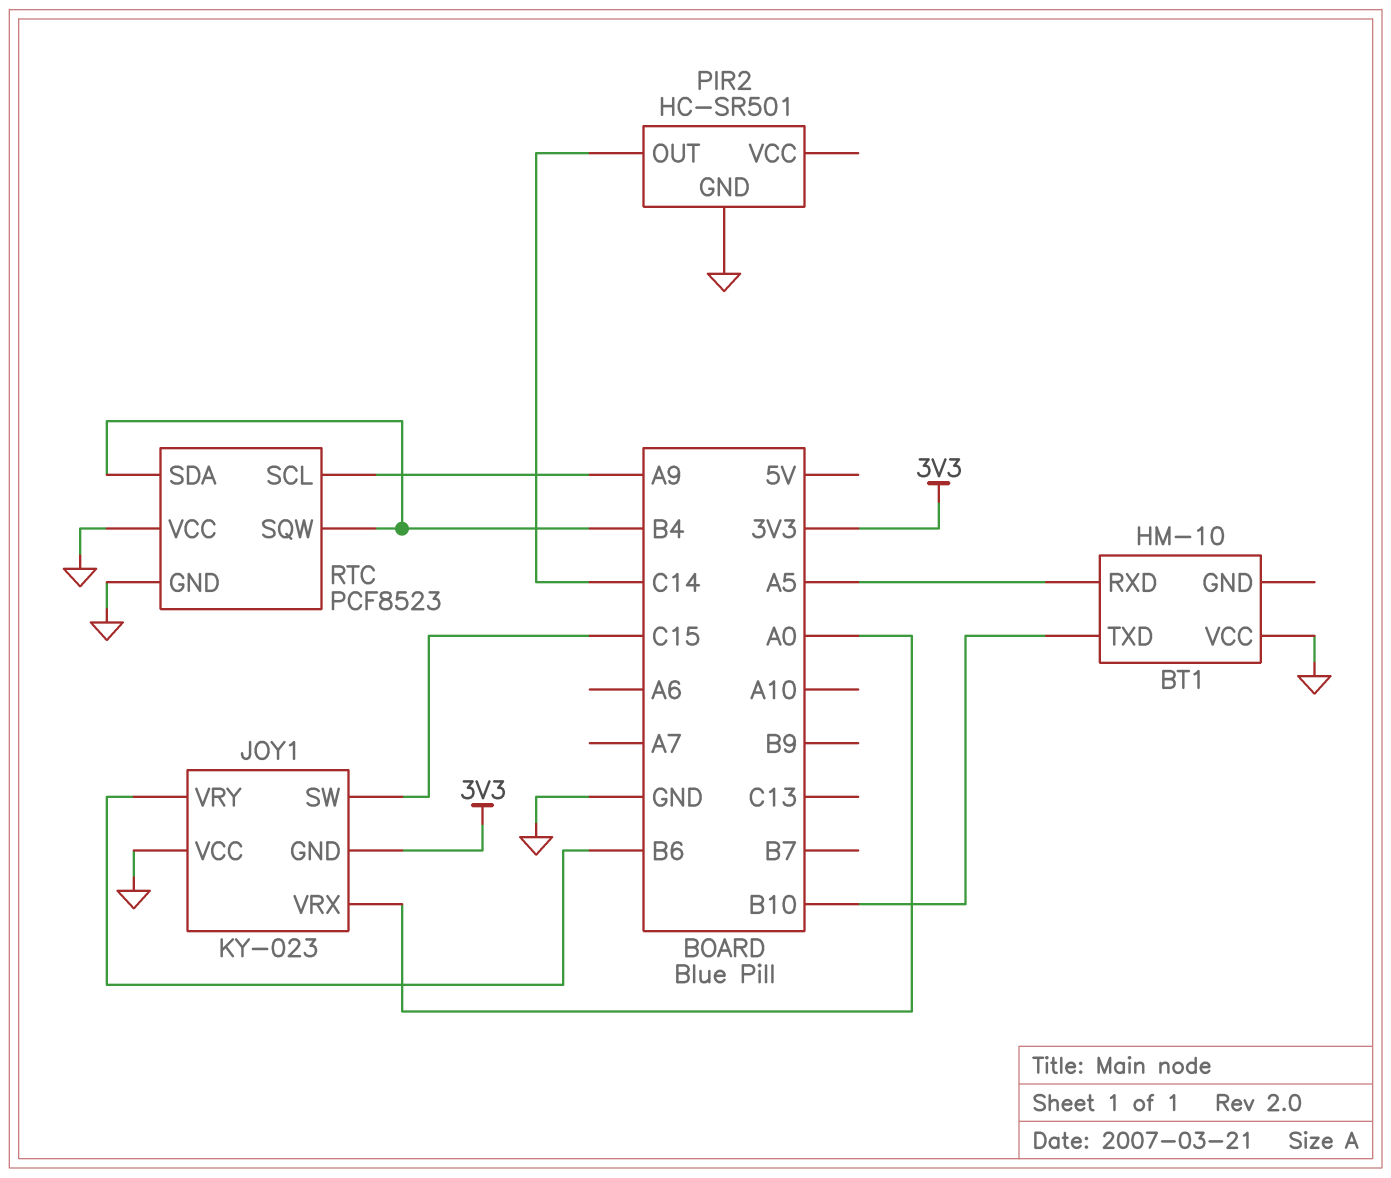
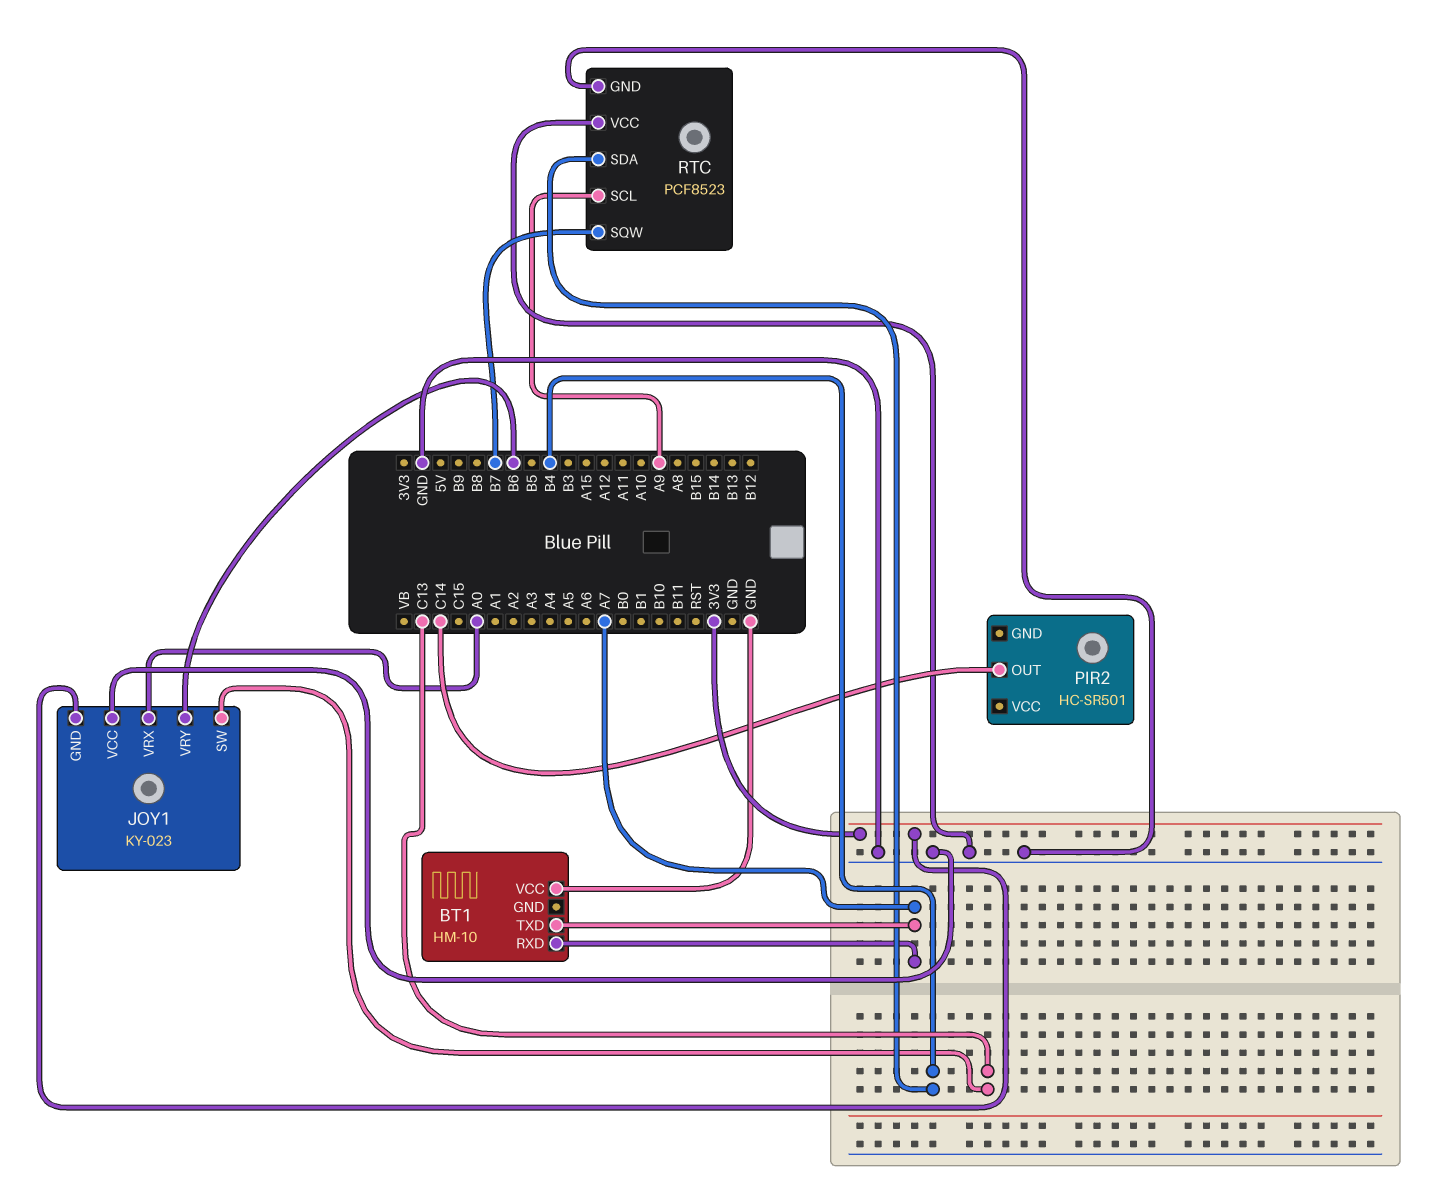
BT1 pin RXD: A5 -> A7
BT1 pin TXD: B10 -> A7
JOY1 pin SW: C15 -> C13
PIR2 pin GND: GND -> none
RTC pin SQW: B4 -> B7

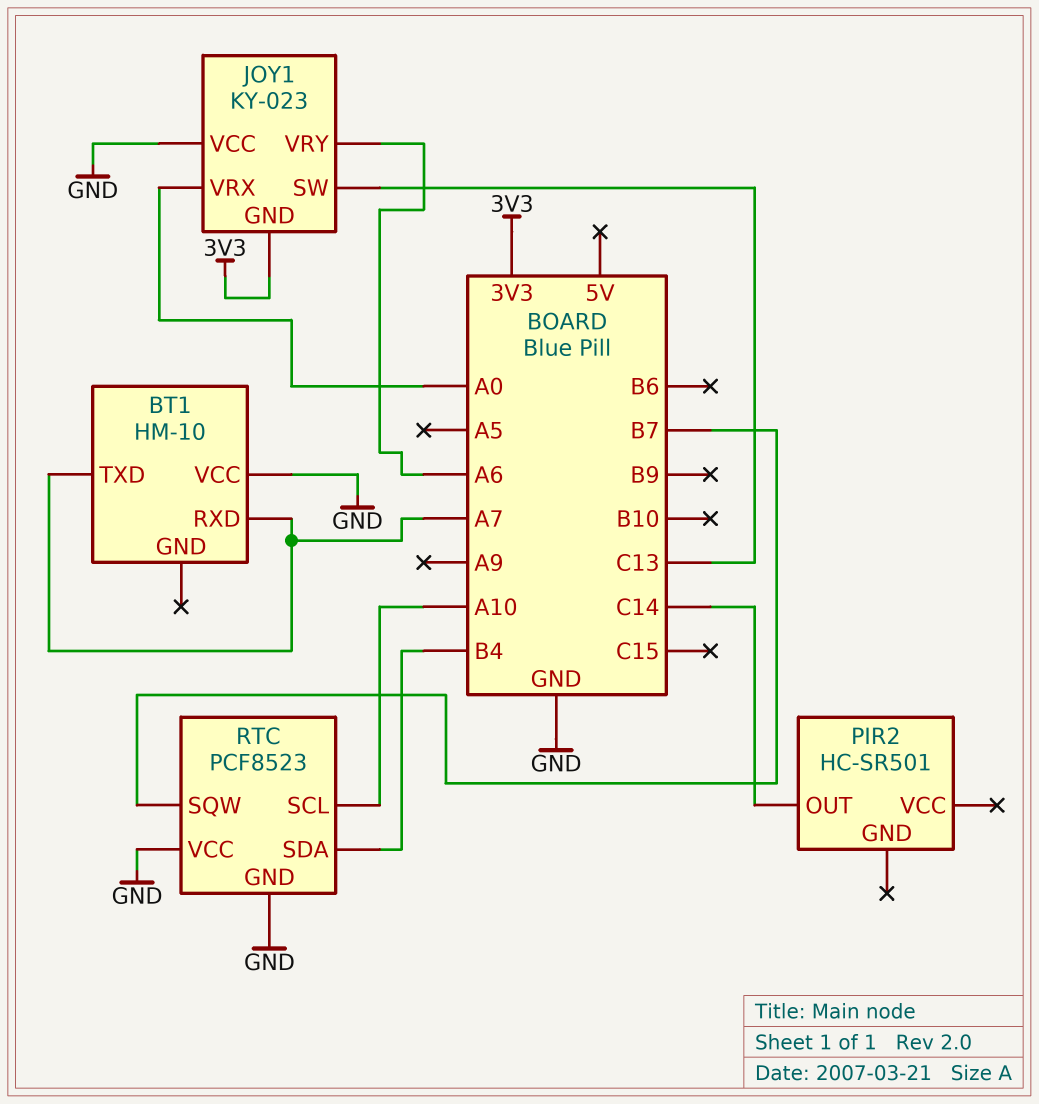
JOY1 pin VRY: B6 -> A6
RTC pin SCL: A9 -> A10

